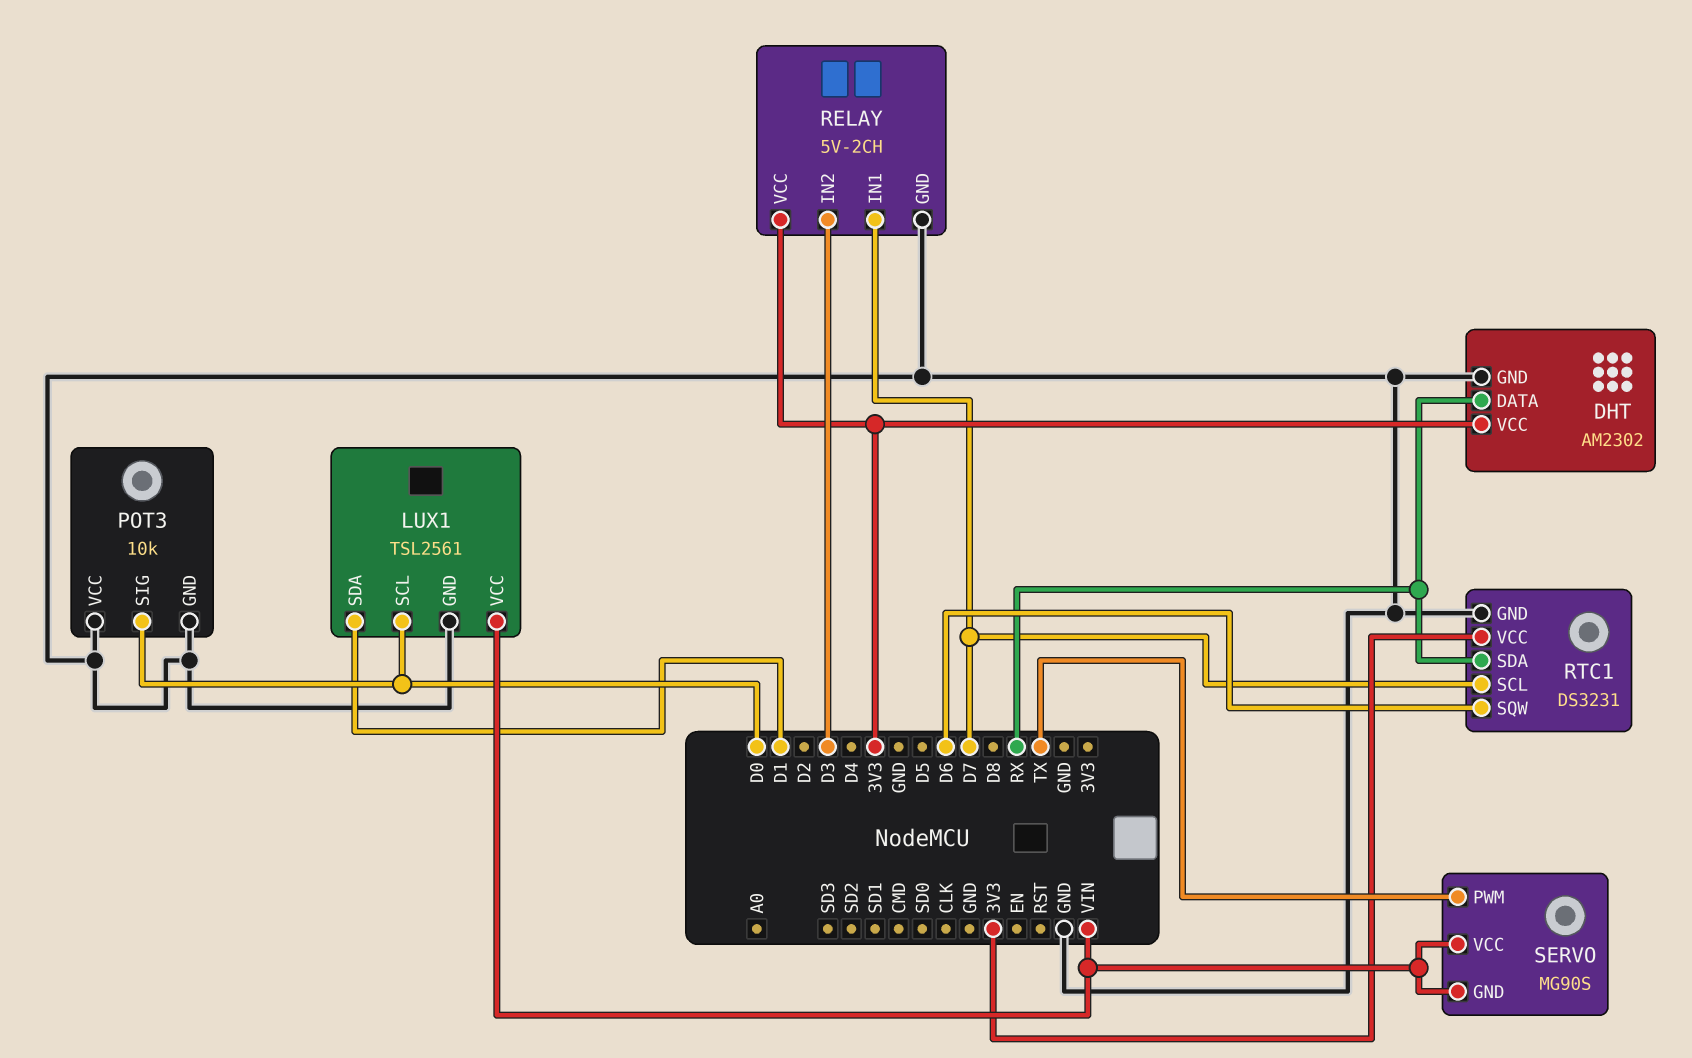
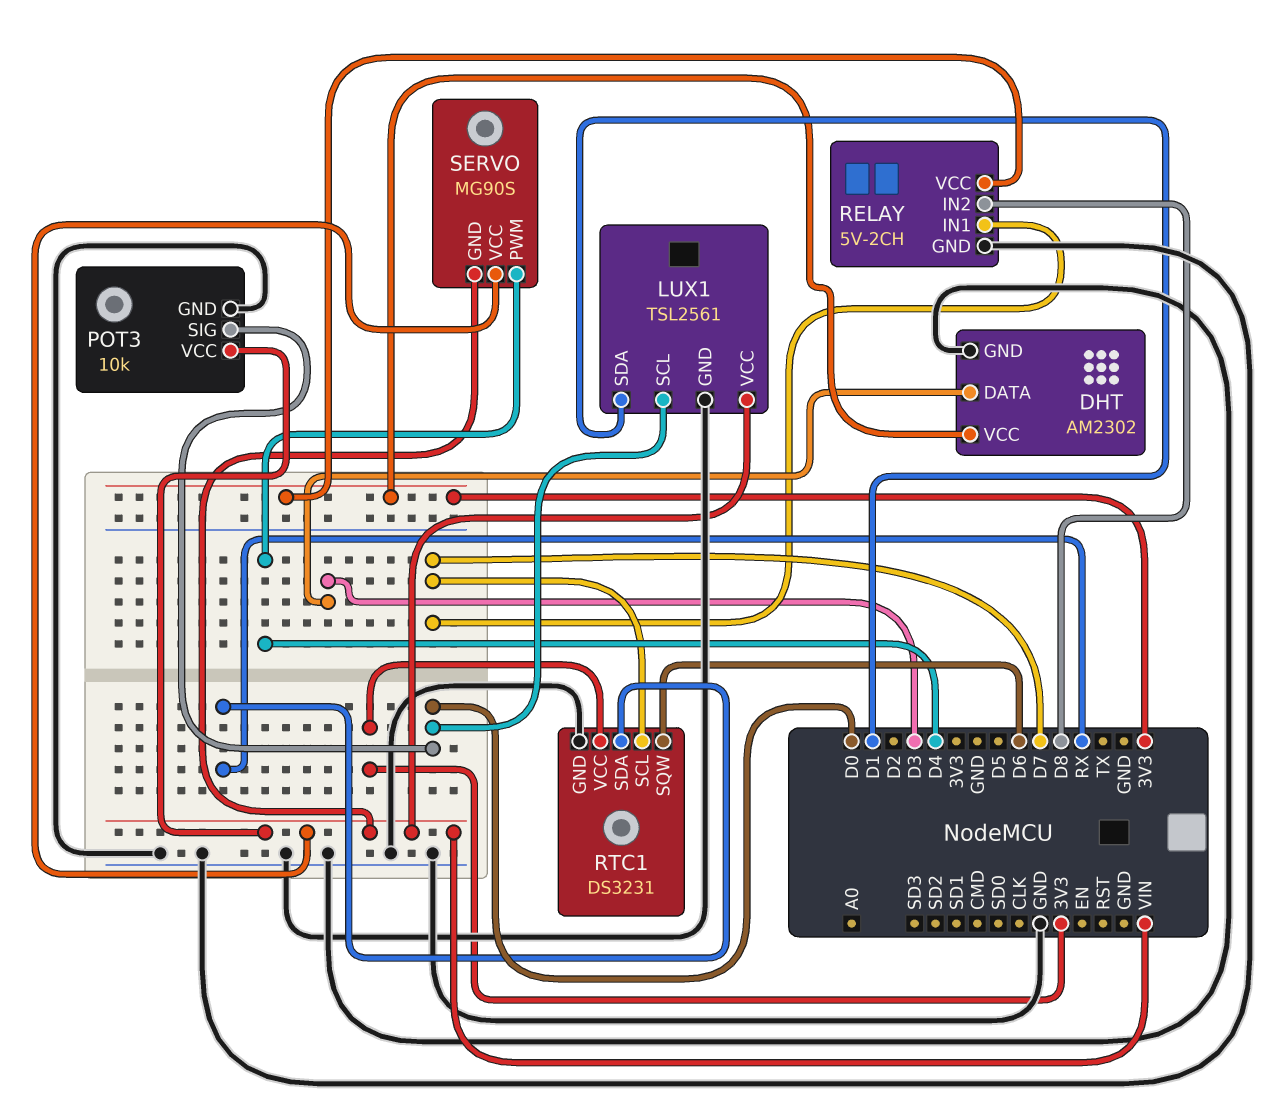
DHT pin DATA: RX -> D3
POT3 pin VCC: GND -> VIN
RELAY pin IN2: D3 -> D8
SERVO pin PWM: TX -> D4

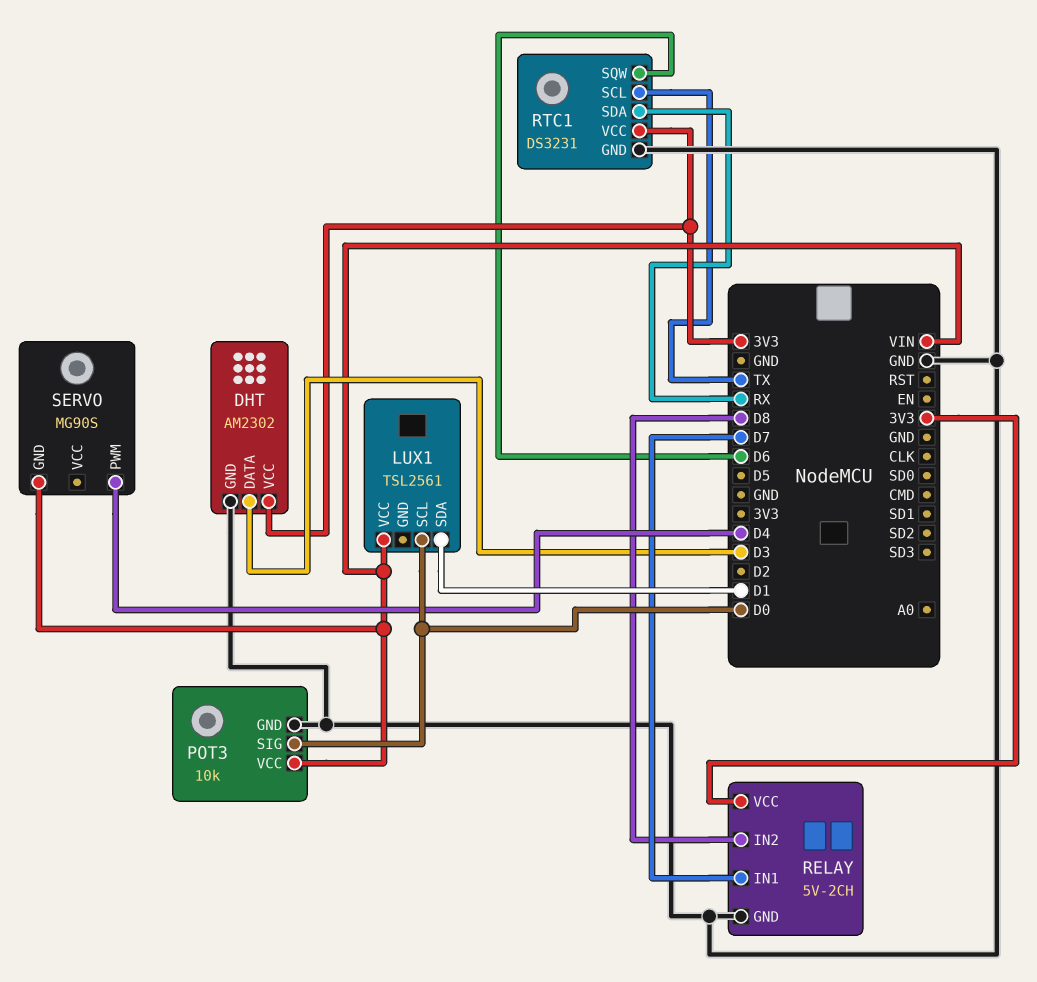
LUX1 pin GND: GND -> none
RTC1 pin SCL: D7 -> TX
SERVO pin VCC: VIN -> none

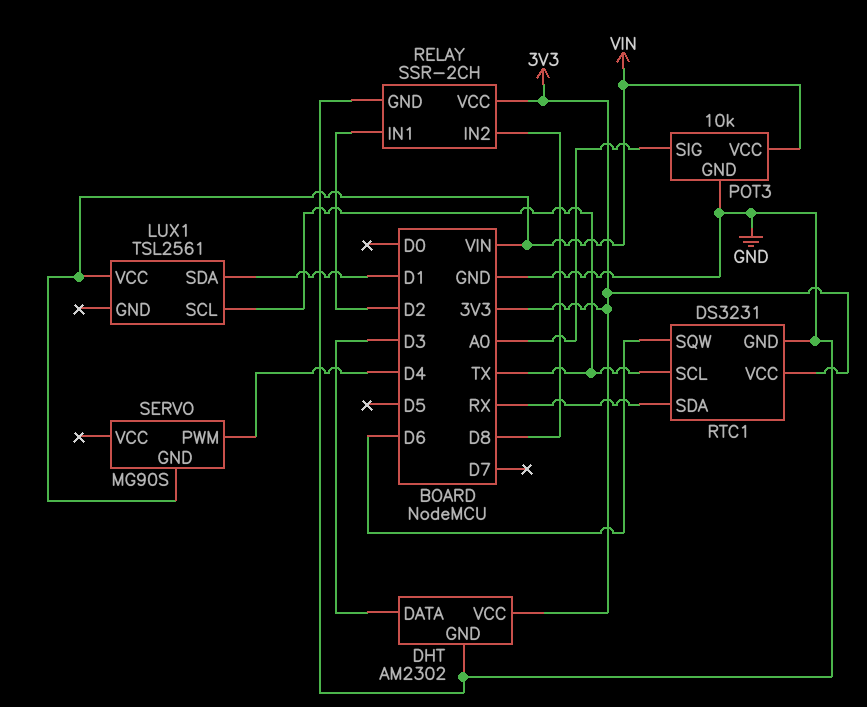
LUX1 pin SCL: D0 -> TX
POT3 pin SIG: D0 -> A0
RELAY: 5V-2CH -> SSR-2CH
RELAY pin IN1: D7 -> D2

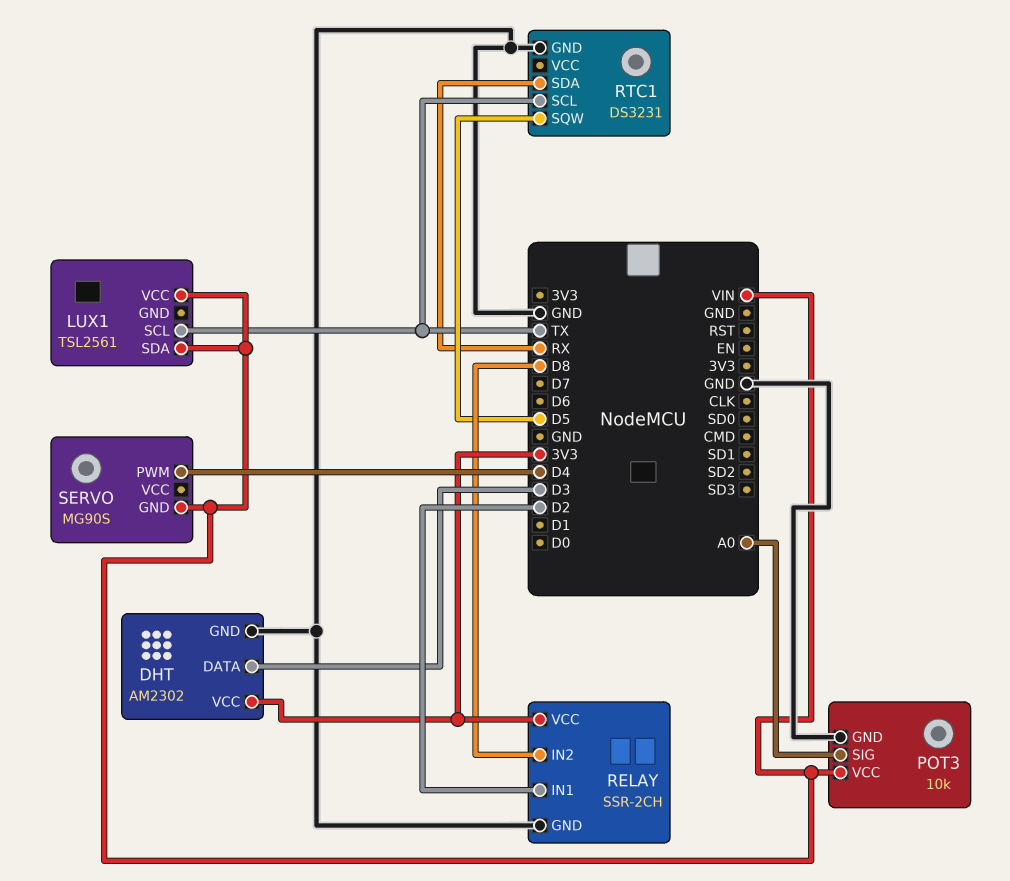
LUX1 pin SDA: D1 -> VIN
RTC1 pin SQW: D6 -> D5
RTC1 pin VCC: 3V3 -> none

